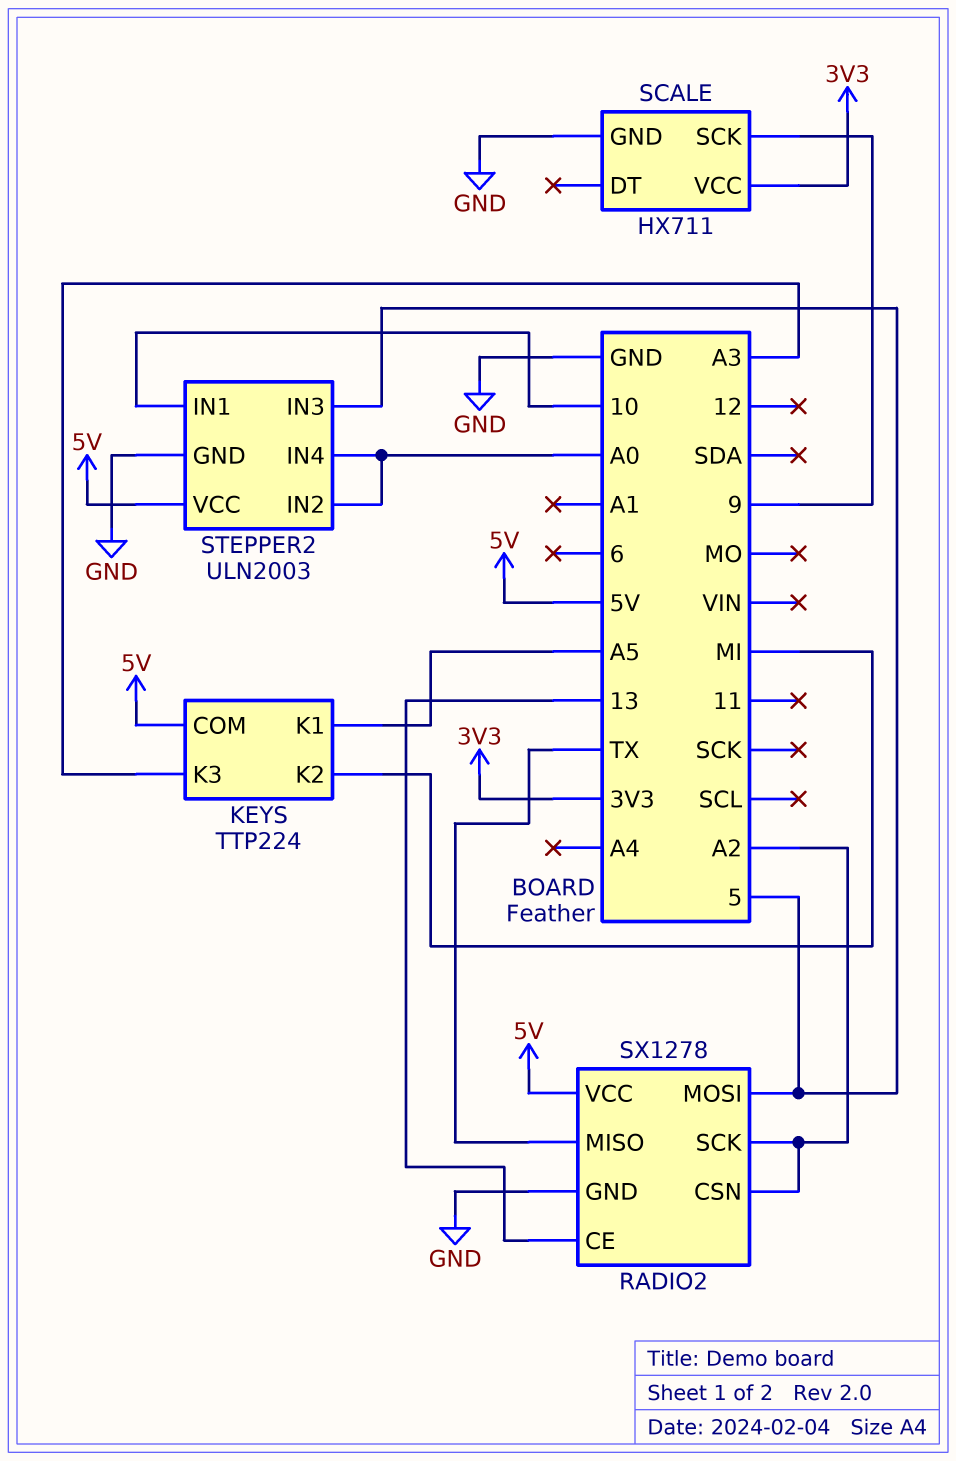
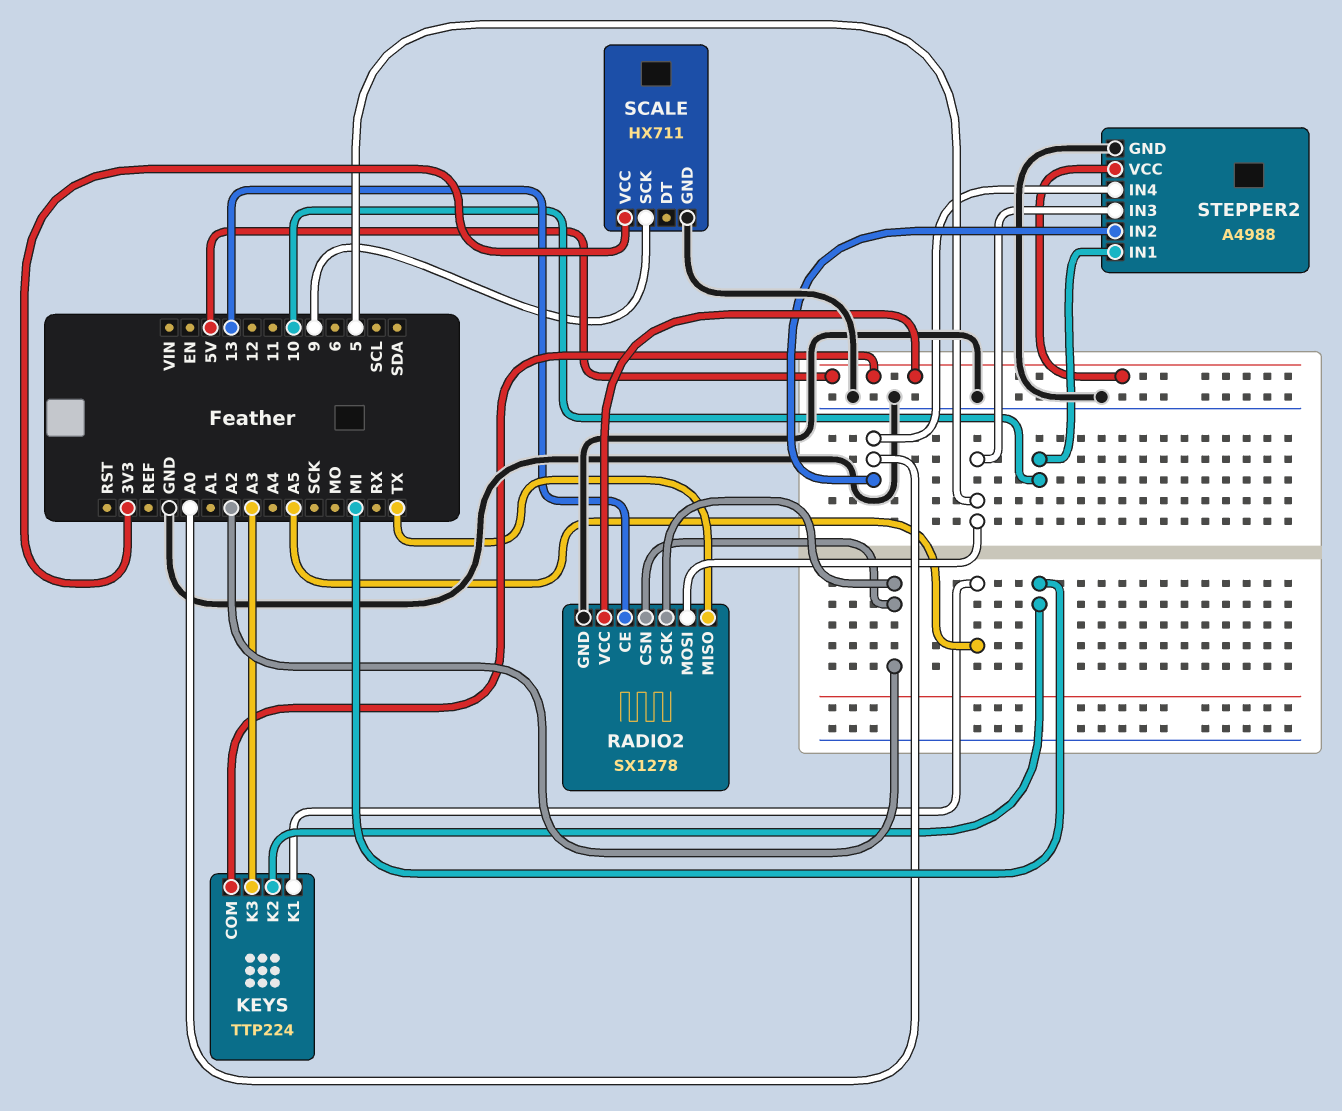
STEPPER2: ULN2003 -> A4988

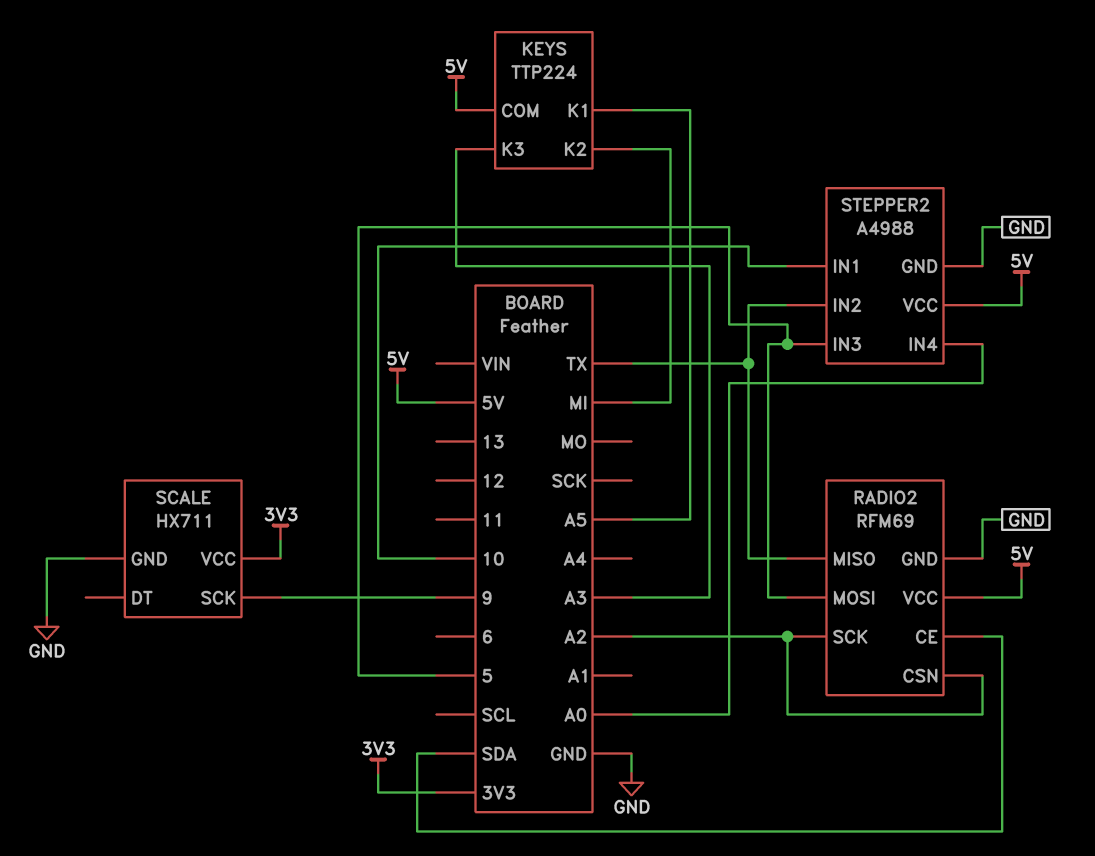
RADIO2: SX1278 -> RFM69
RADIO2 pin CE: 13 -> SDA
STEPPER2 pin IN2: A0 -> TX

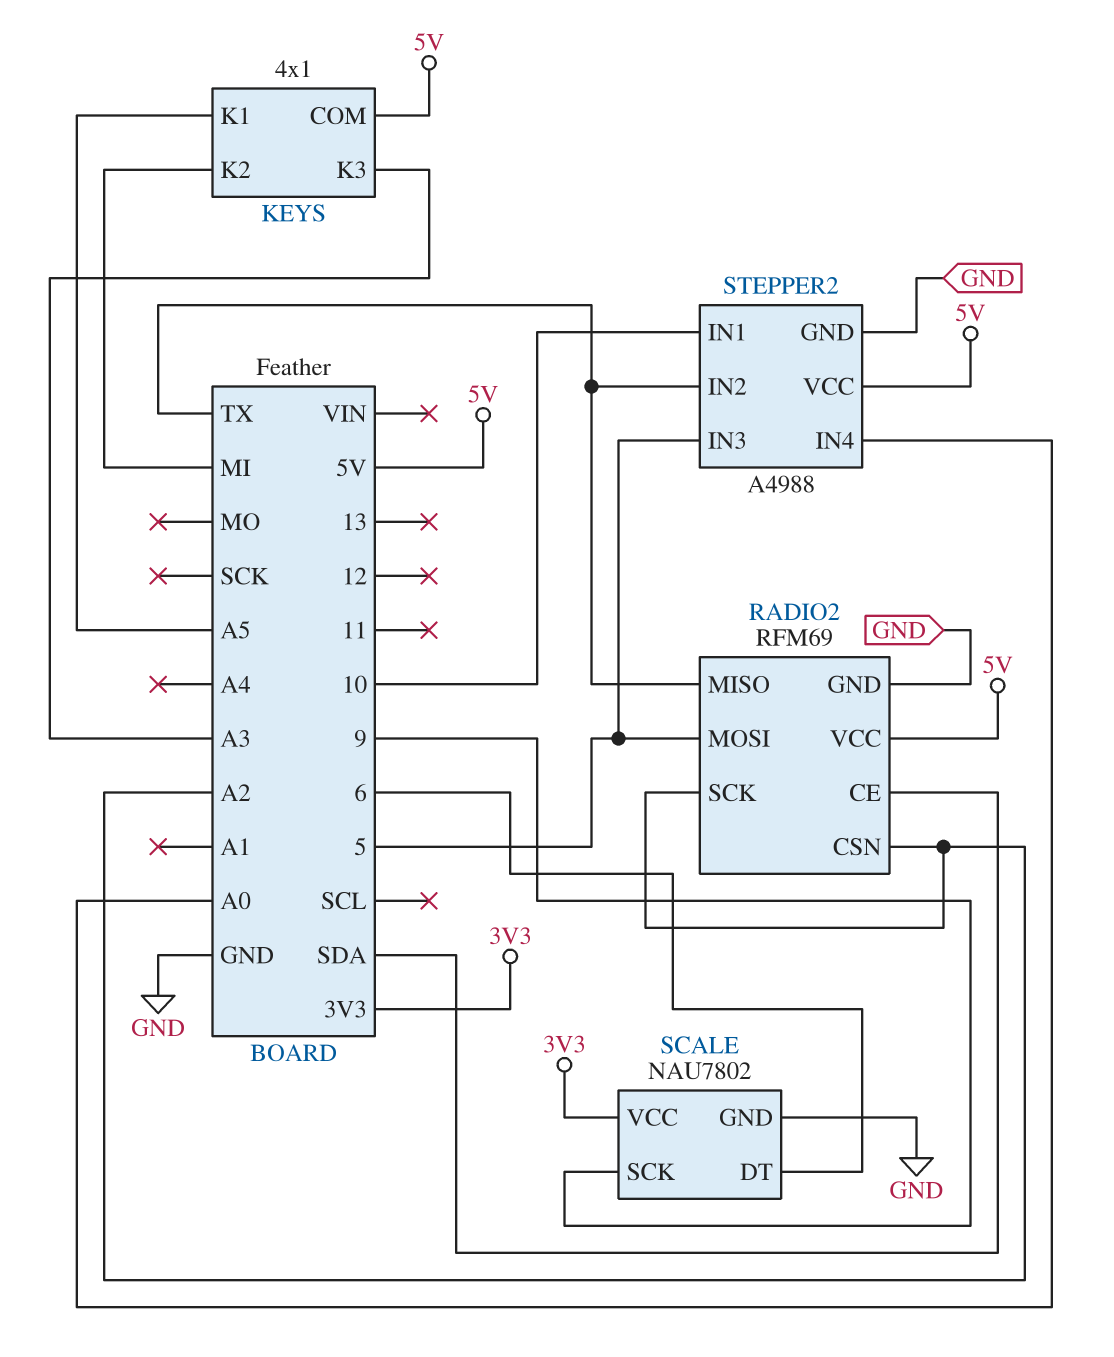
KEYS: TTP224 -> 4x1
SCALE: HX711 -> NAU7802
SCALE pin DT: none -> 6

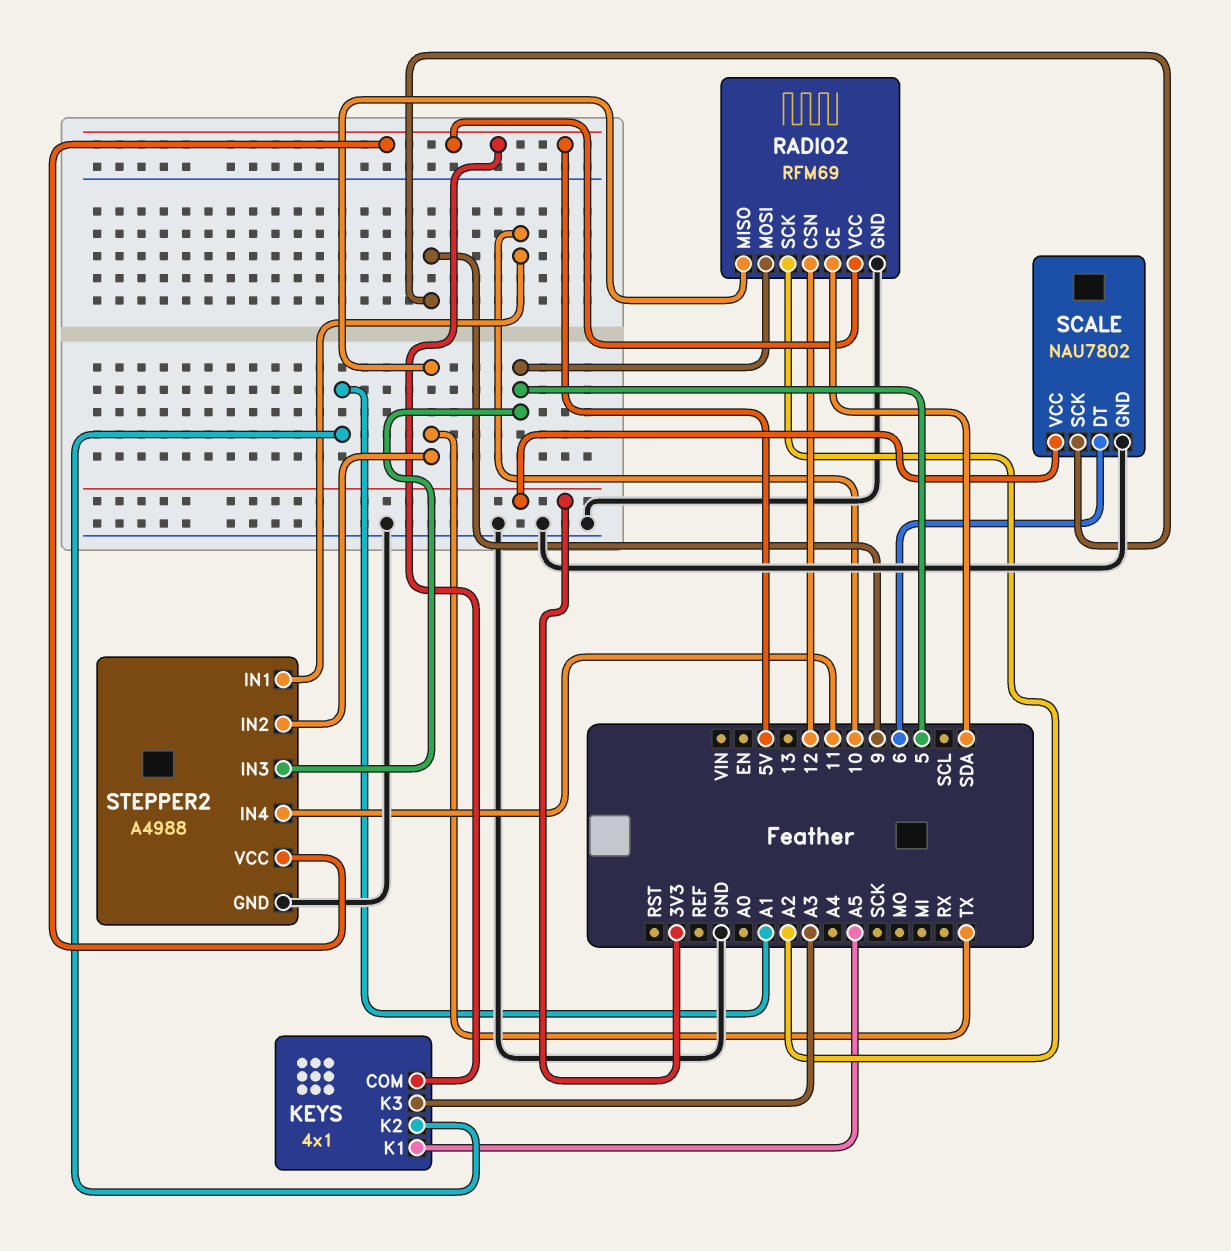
KEYS pin K2: MI -> A1
RADIO2 pin CSN: A2 -> 12
STEPPER2 pin IN4: A0 -> 11

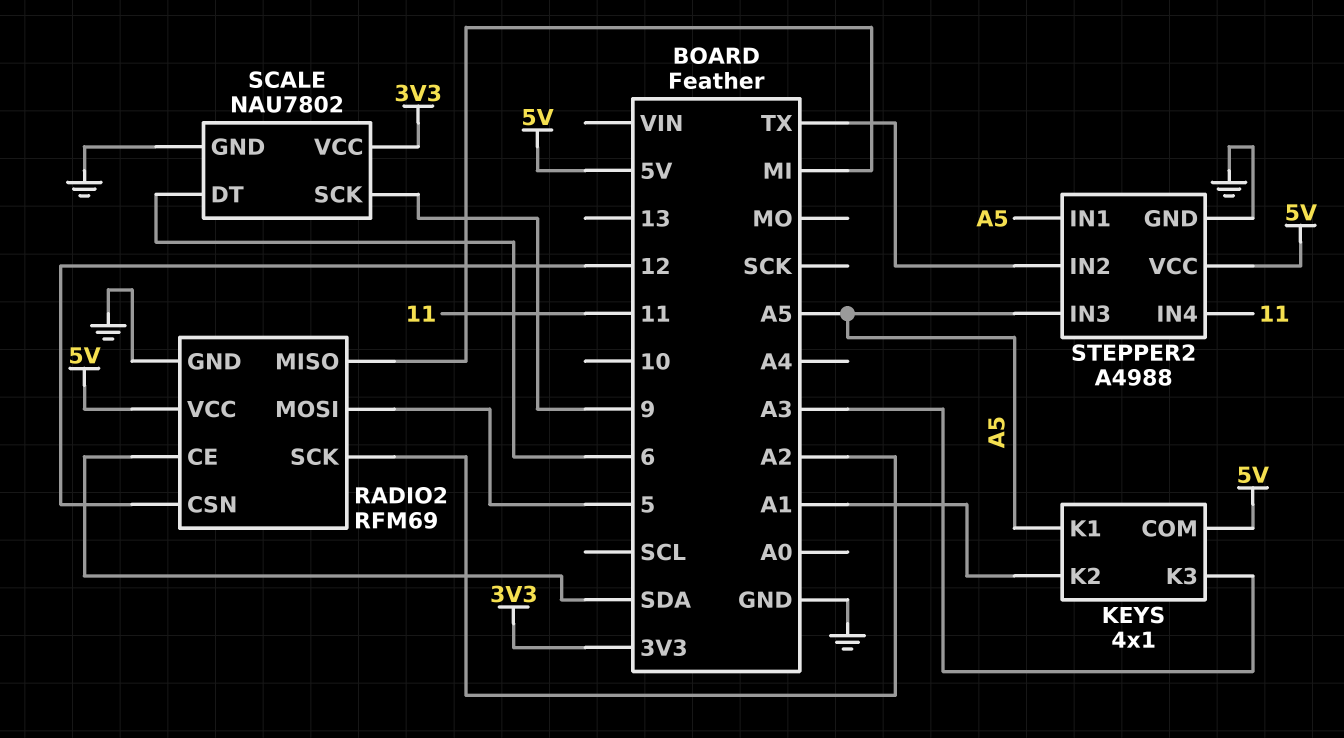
RADIO2 pin MISO: TX -> MI
STEPPER2 pin IN1: 10 -> A5
STEPPER2 pin IN3: 5 -> A5

